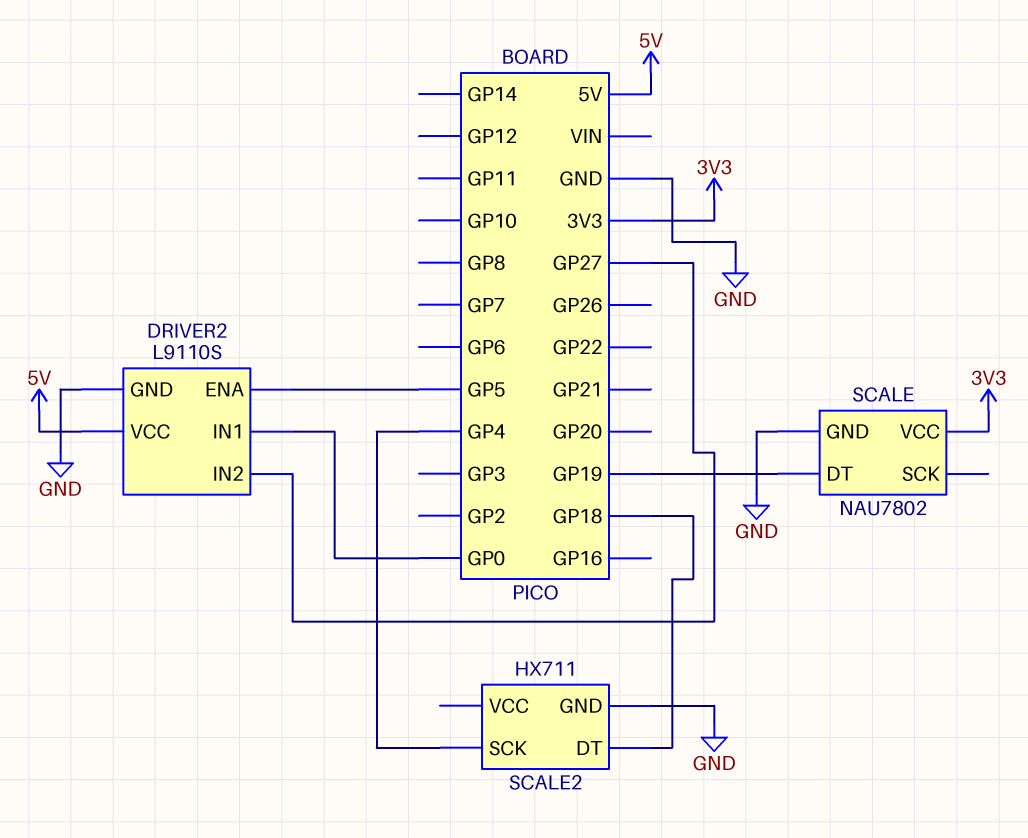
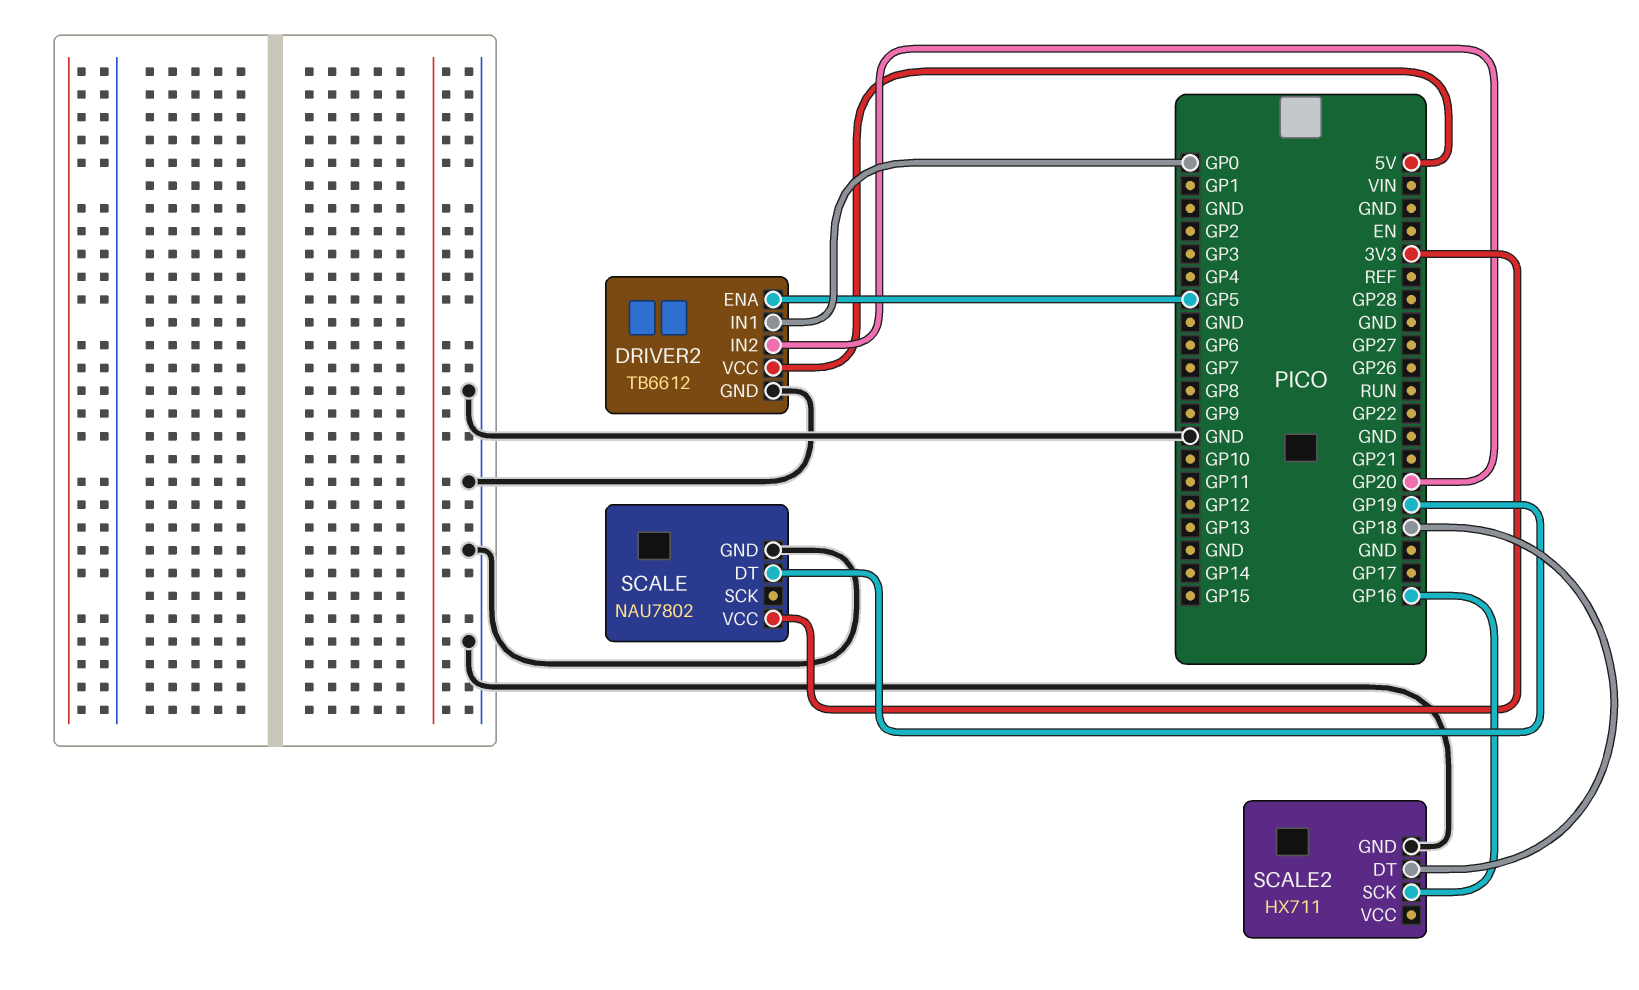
DRIVER2: L9110S -> TB6612
DRIVER2 pin IN2: GP27 -> GP20
SCALE2 pin SCK: GP4 -> GP16

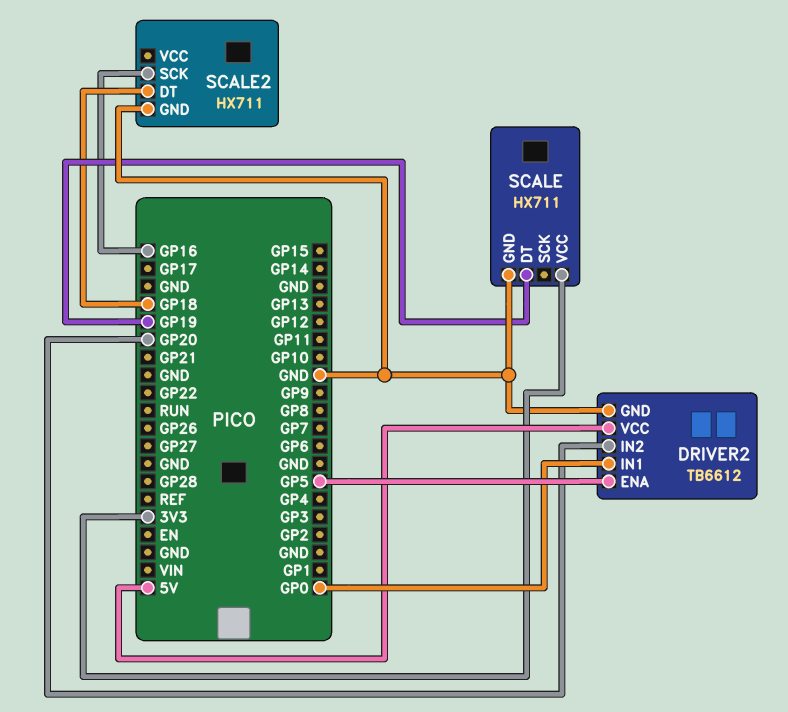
SCALE: NAU7802 -> HX711

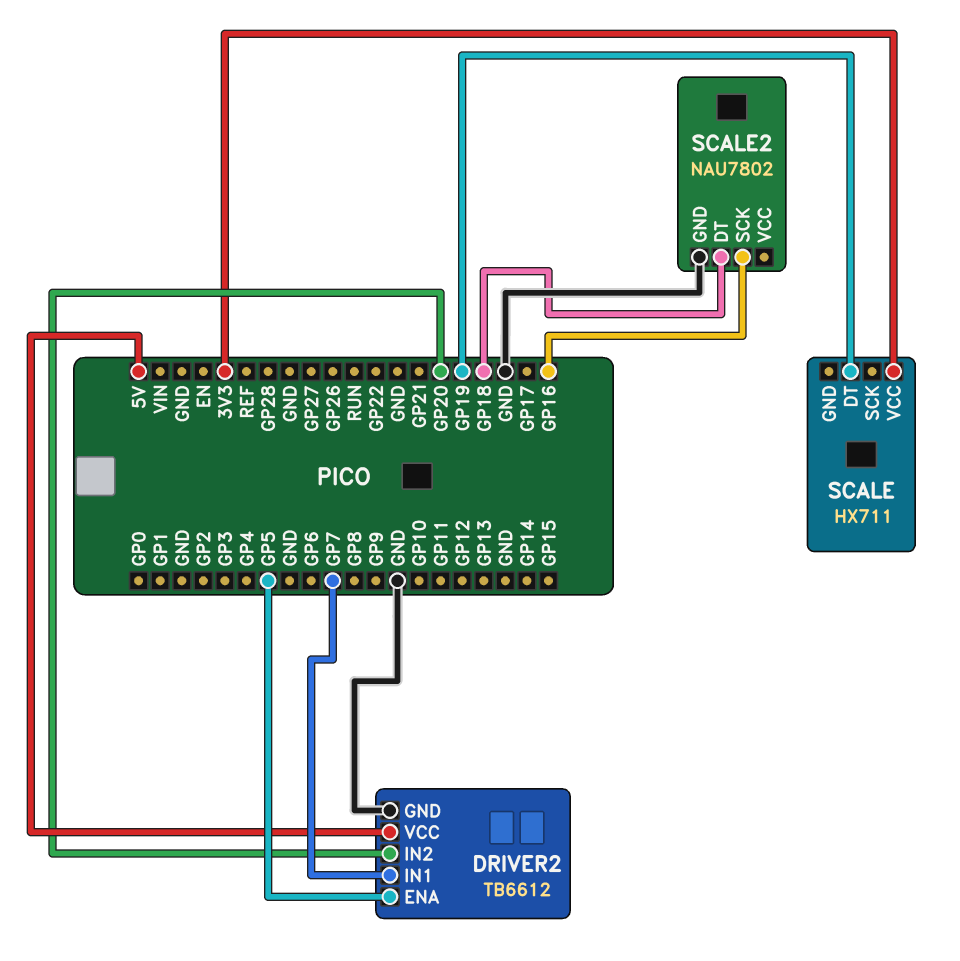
DRIVER2 pin IN1: GP0 -> GP7
SCALE pin GND: GND -> none
SCALE2: HX711 -> NAU7802

